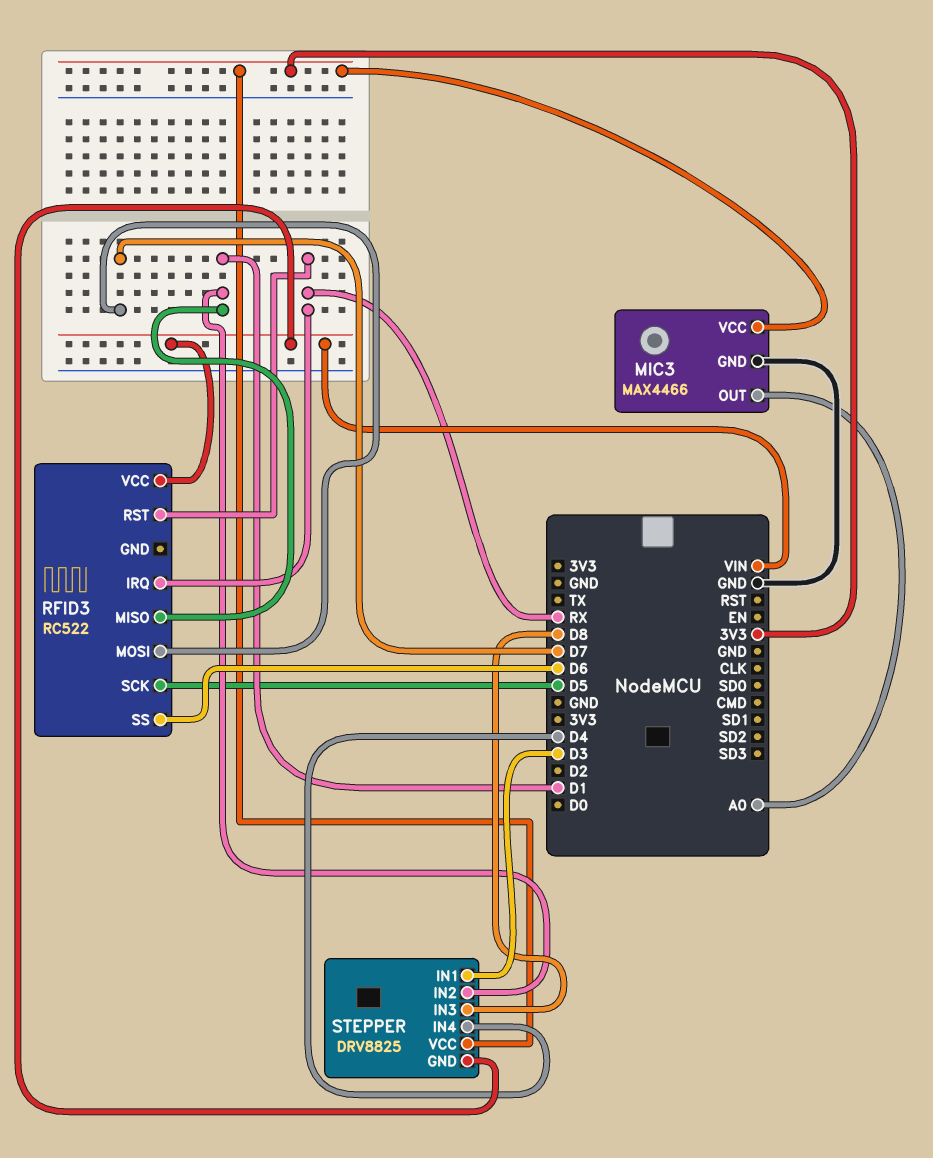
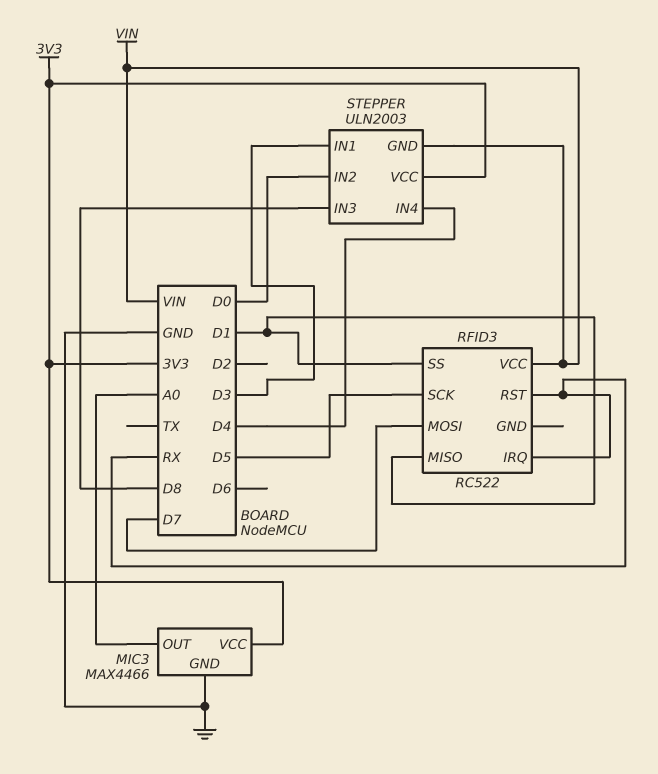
RFID3 pin SS: D6 -> D1
STEPPER: DRV8825 -> ULN2003
STEPPER pin IN2: D1 -> D0

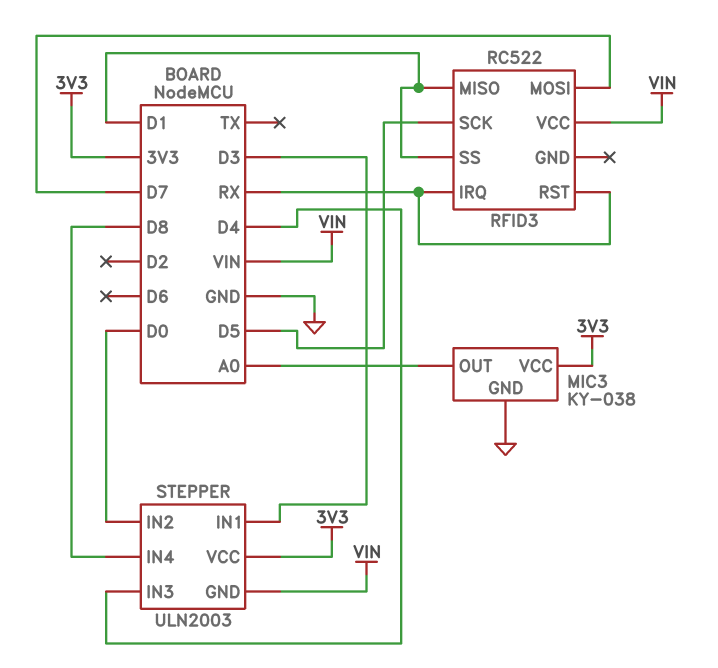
MIC3: MAX4466 -> KY-038
STEPPER pin IN3: D8 -> D4
STEPPER pin IN4: D4 -> D8

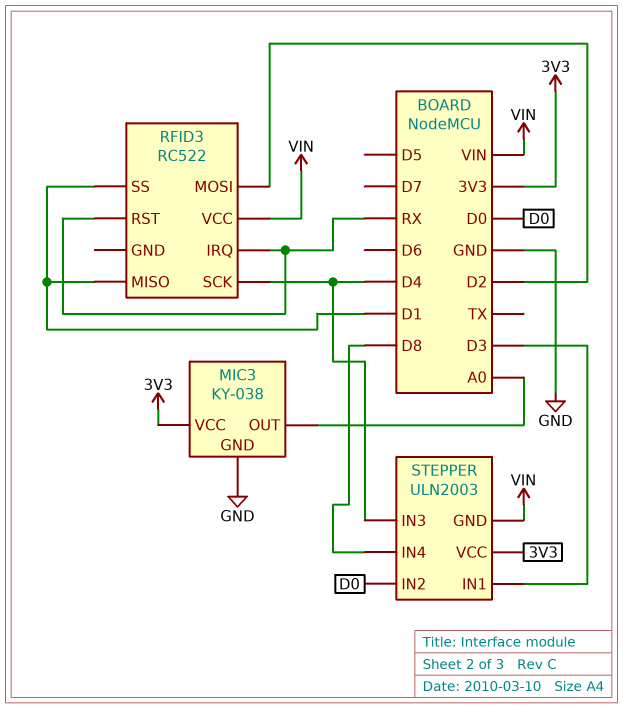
RFID3 pin MOSI: D7 -> D2
RFID3 pin SCK: D5 -> D4

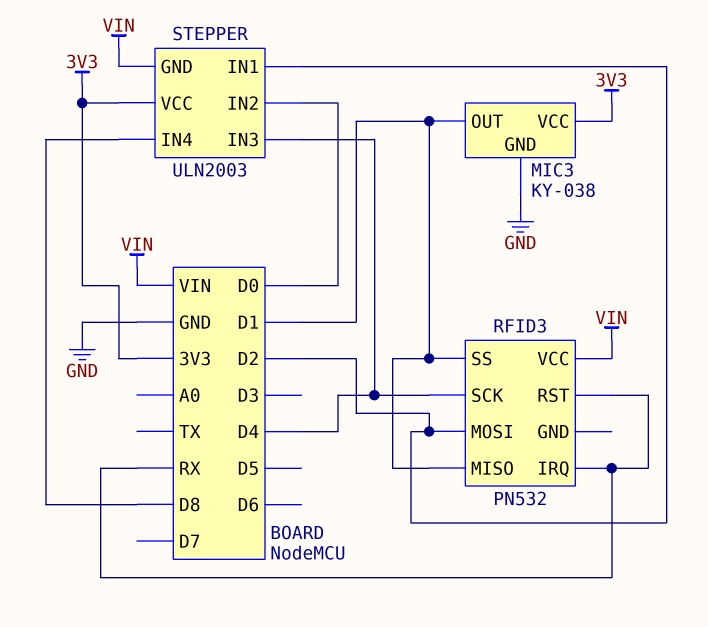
MIC3 pin OUT: A0 -> D1
RFID3: RC522 -> PN532
STEPPER pin IN1: D3 -> D2

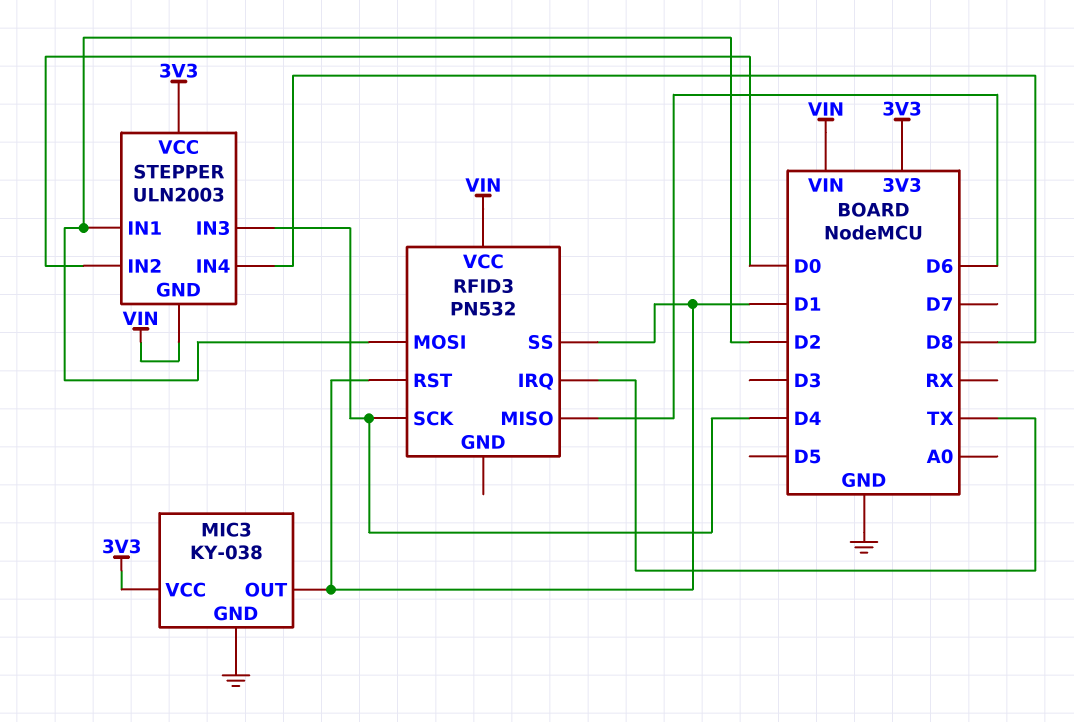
RFID3 pin IRQ: RX -> TX
RFID3 pin MISO: D1 -> D6
RFID3 pin RST: RX -> D1

